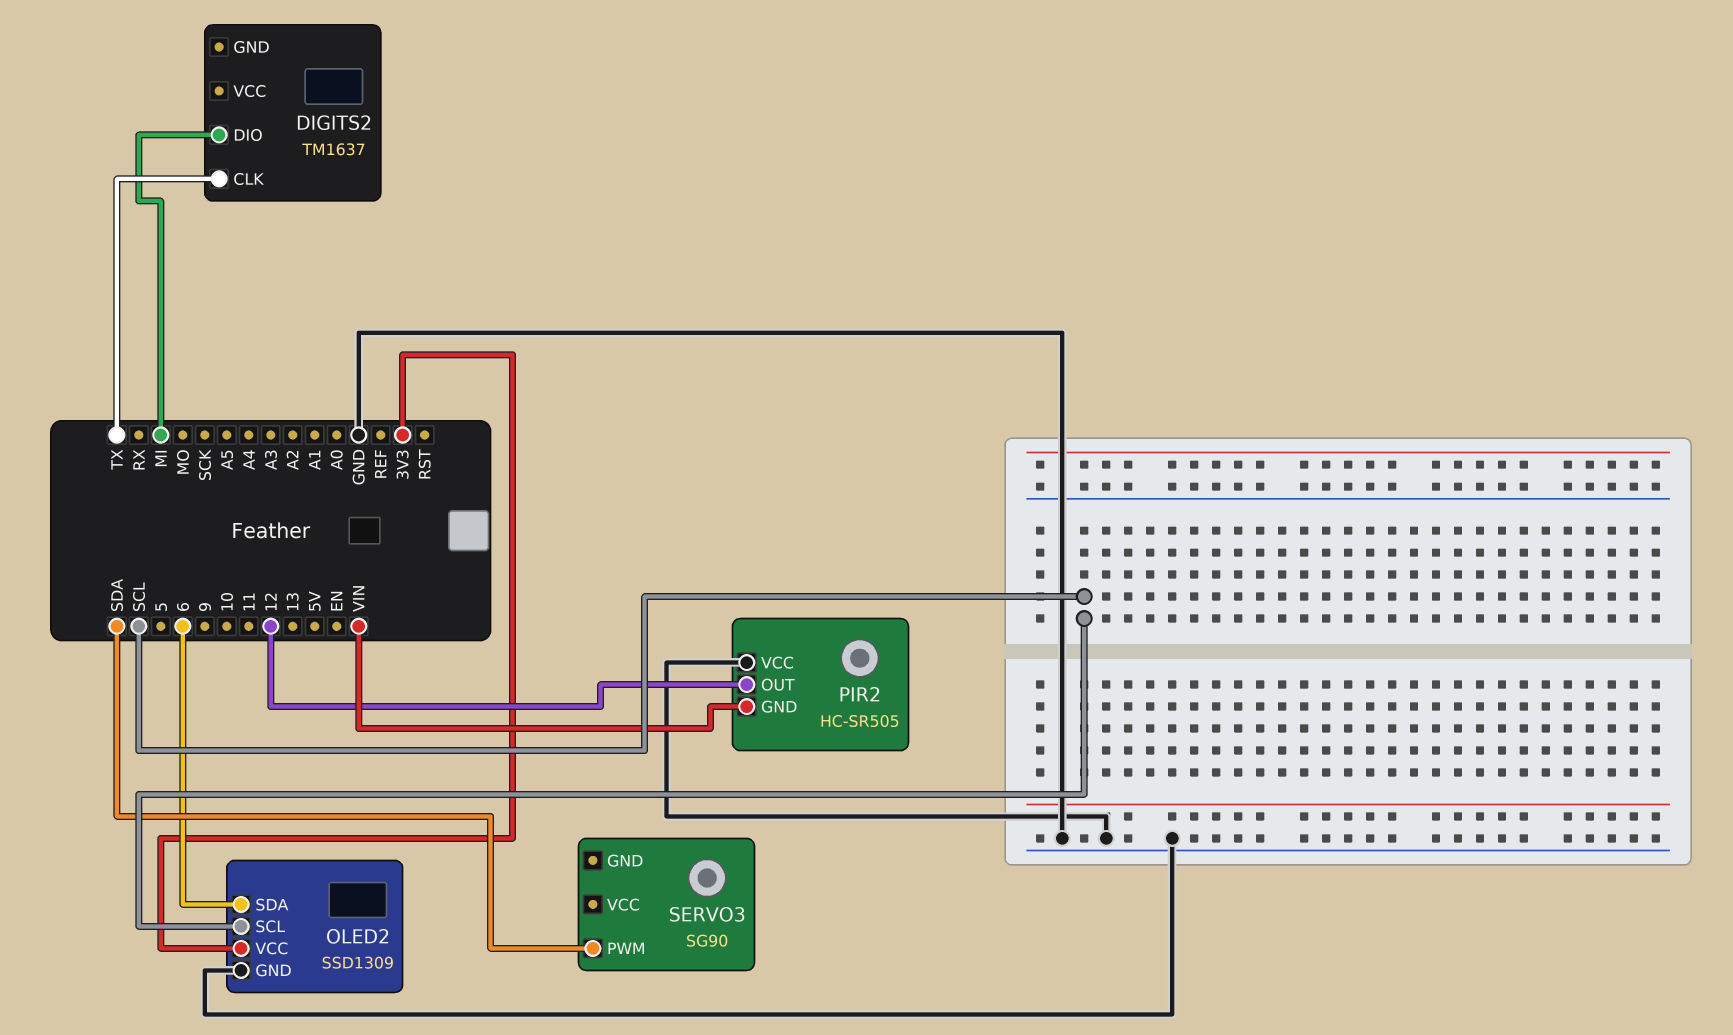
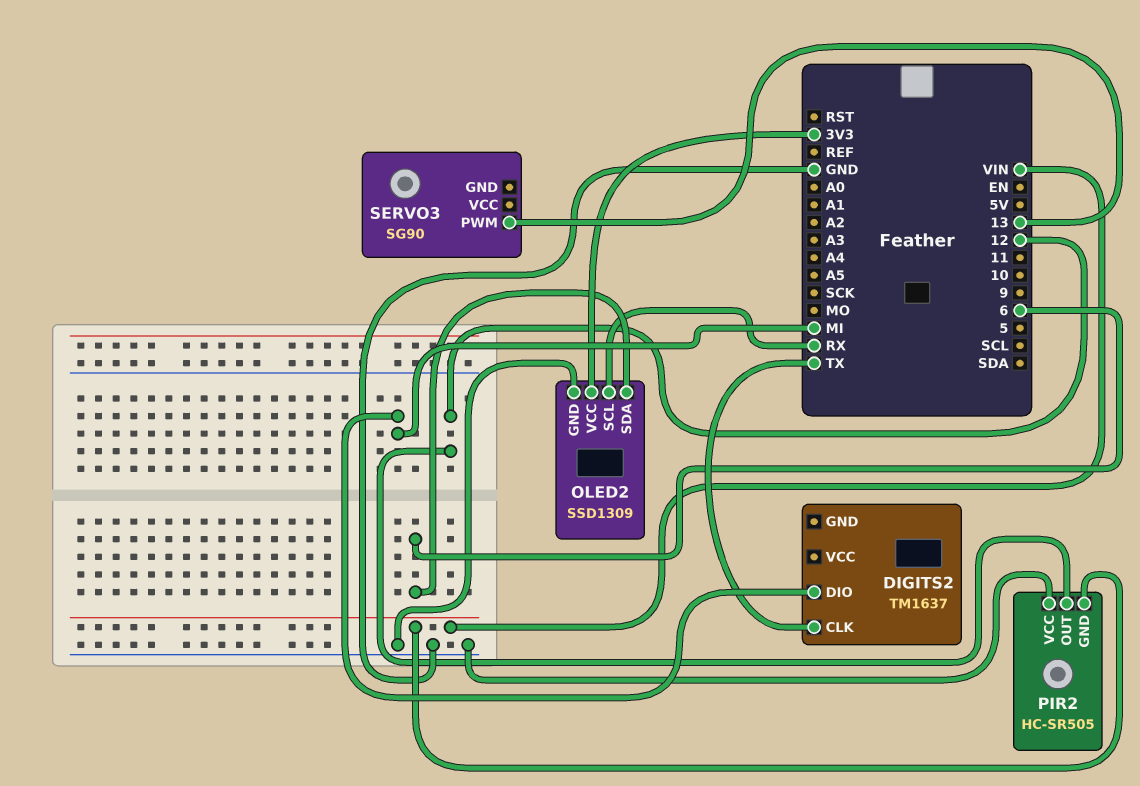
OLED2 pin SCL: SCL -> RX
SERVO3 pin PWM: SDA -> 13

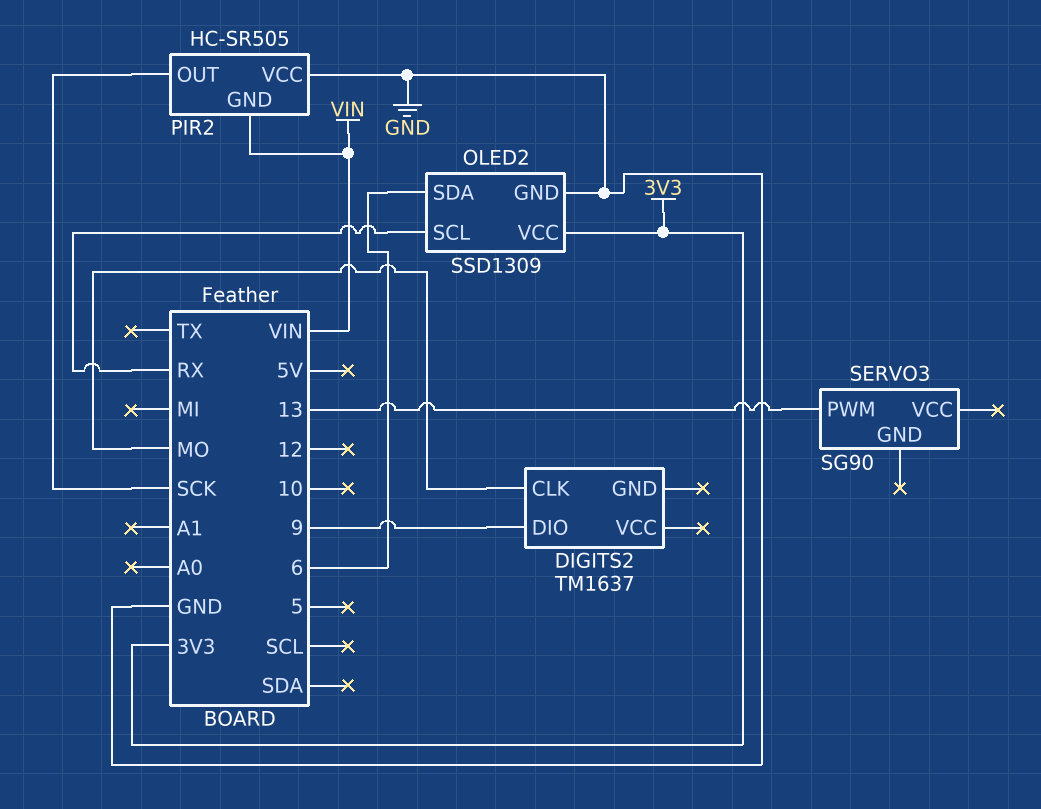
DIGITS2 pin CLK: TX -> MO
DIGITS2 pin DIO: MI -> 9
PIR2 pin OUT: 12 -> SCK

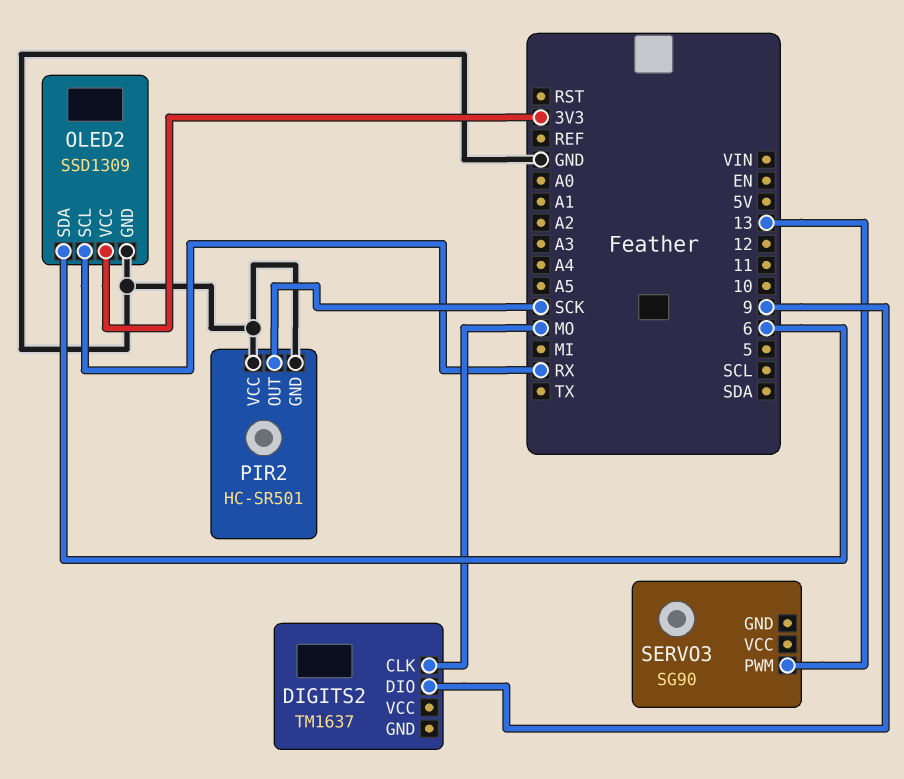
PIR2: HC-SR505 -> HC-SR501
PIR2 pin GND: VIN -> GND

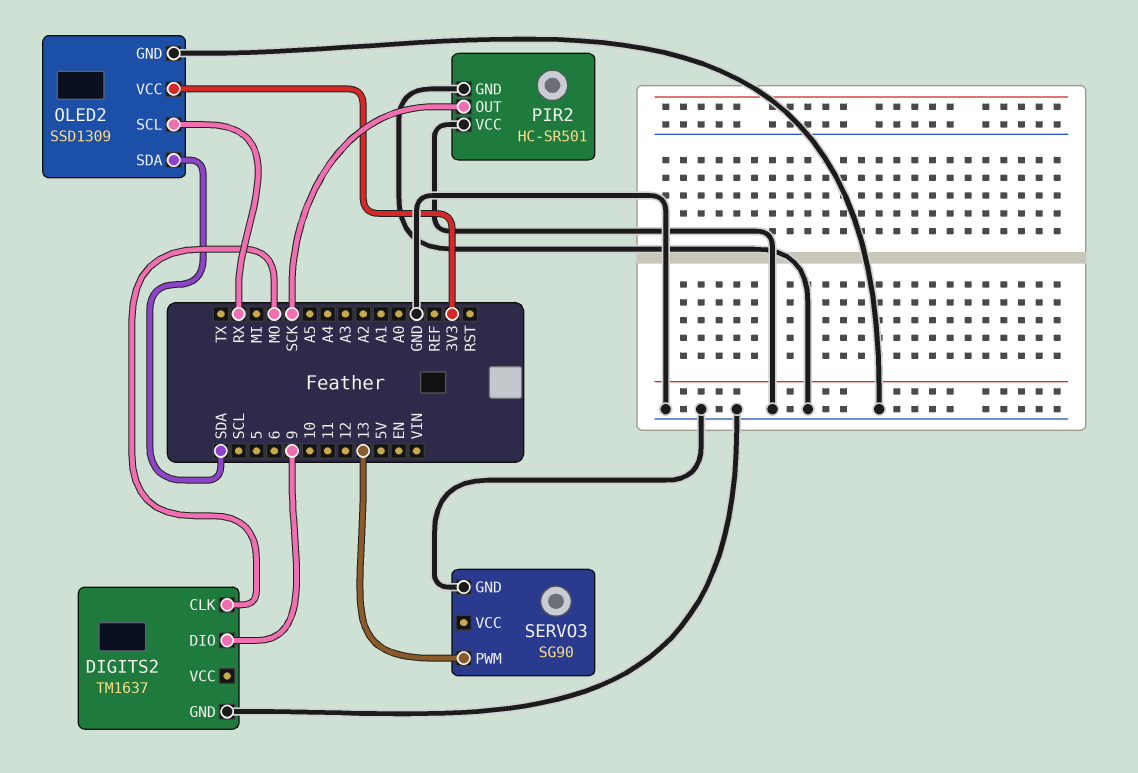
DIGITS2 pin GND: none -> GND
OLED2 pin SDA: 6 -> SDA
SERVO3 pin GND: none -> GND

